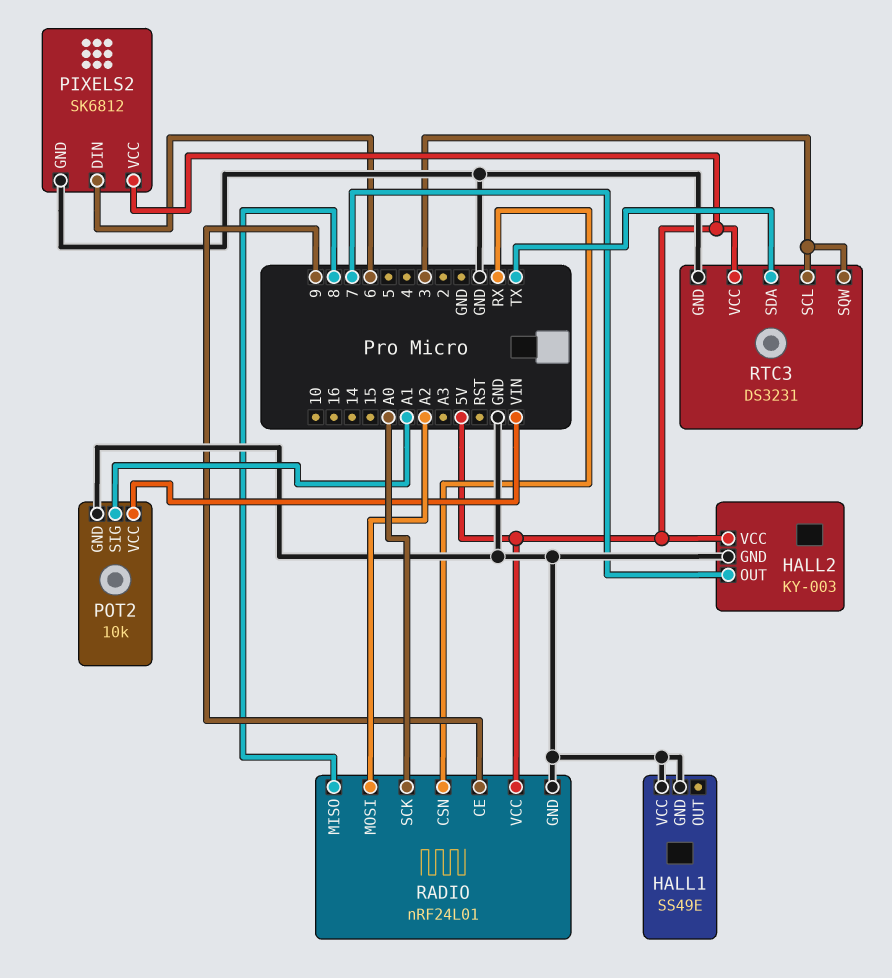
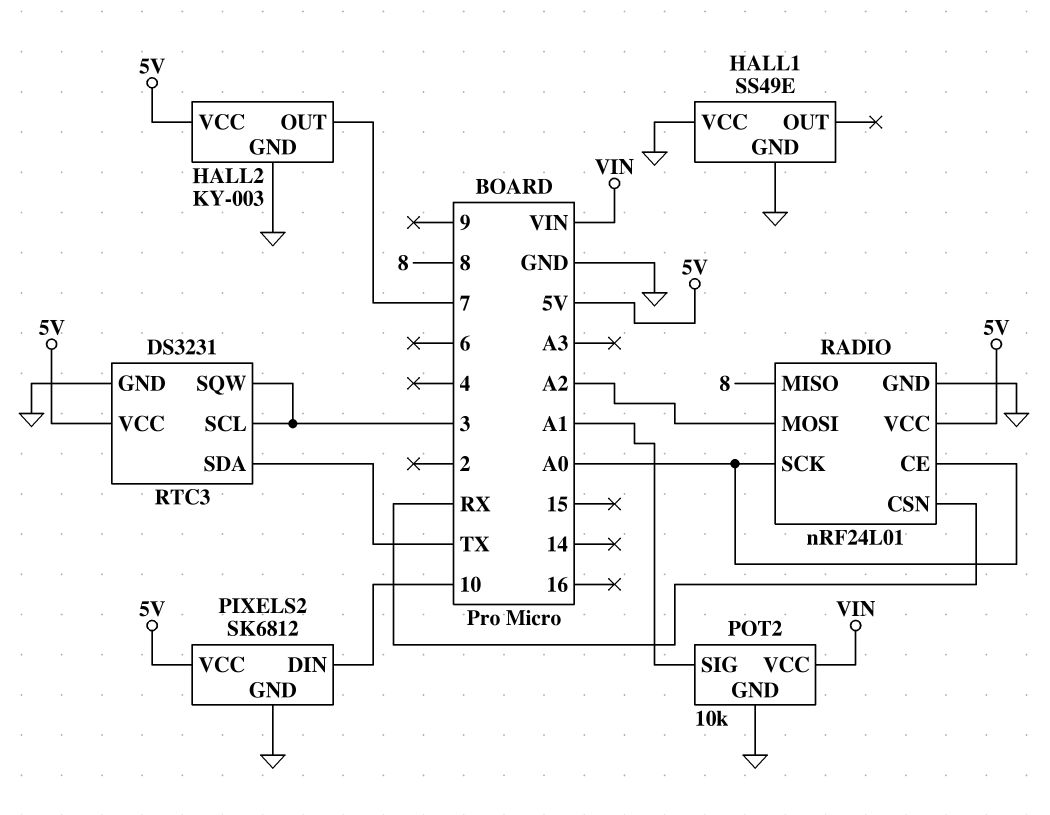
PIXELS2 pin DIN: 6 -> 10
RADIO pin CE: 9 -> A0

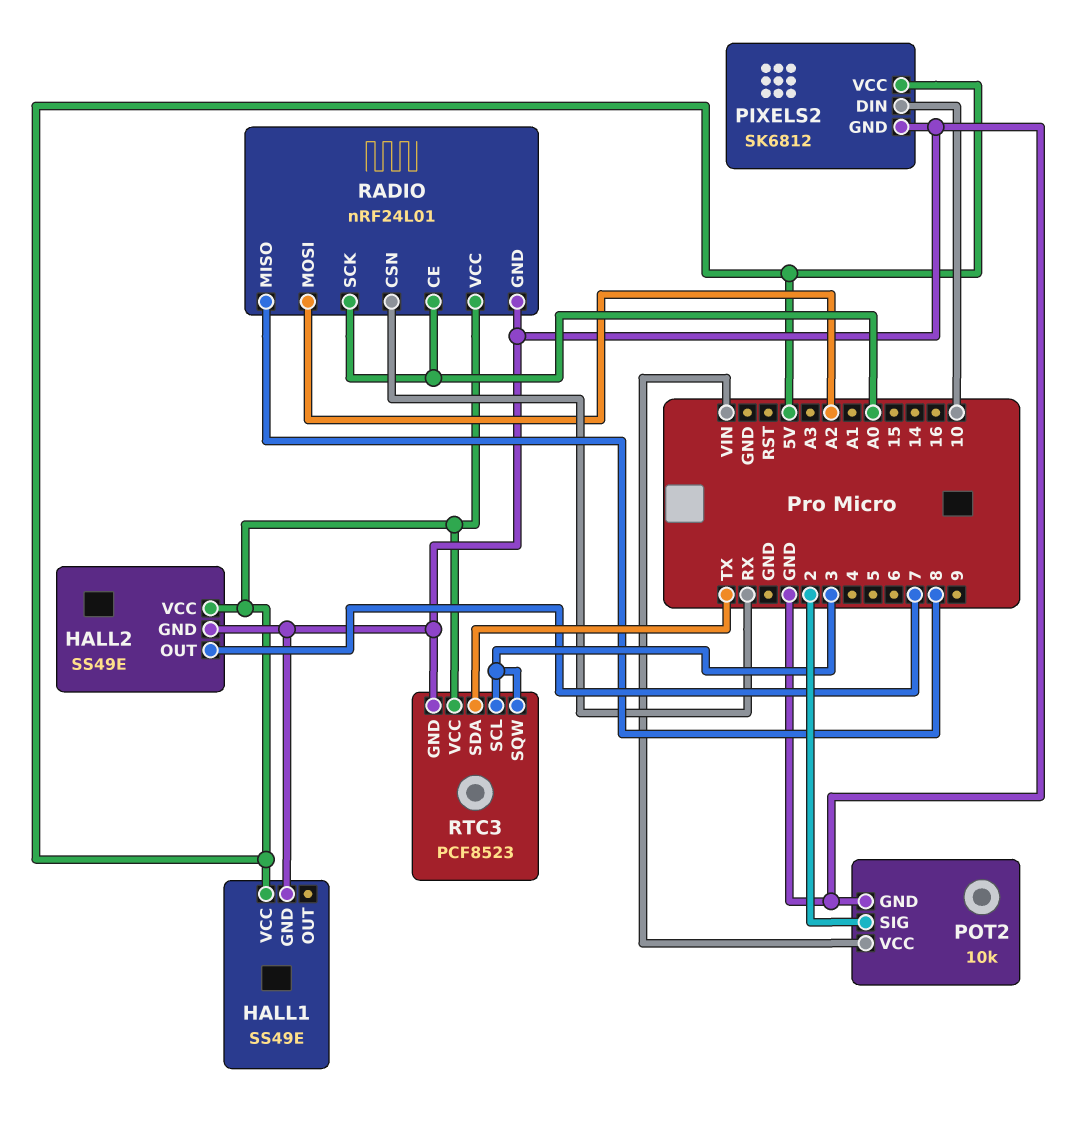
HALL1 pin VCC: GND -> 5V
HALL2: KY-003 -> SS49E
POT2 pin SIG: A1 -> 2
RTC3: DS3231 -> PCF8523

